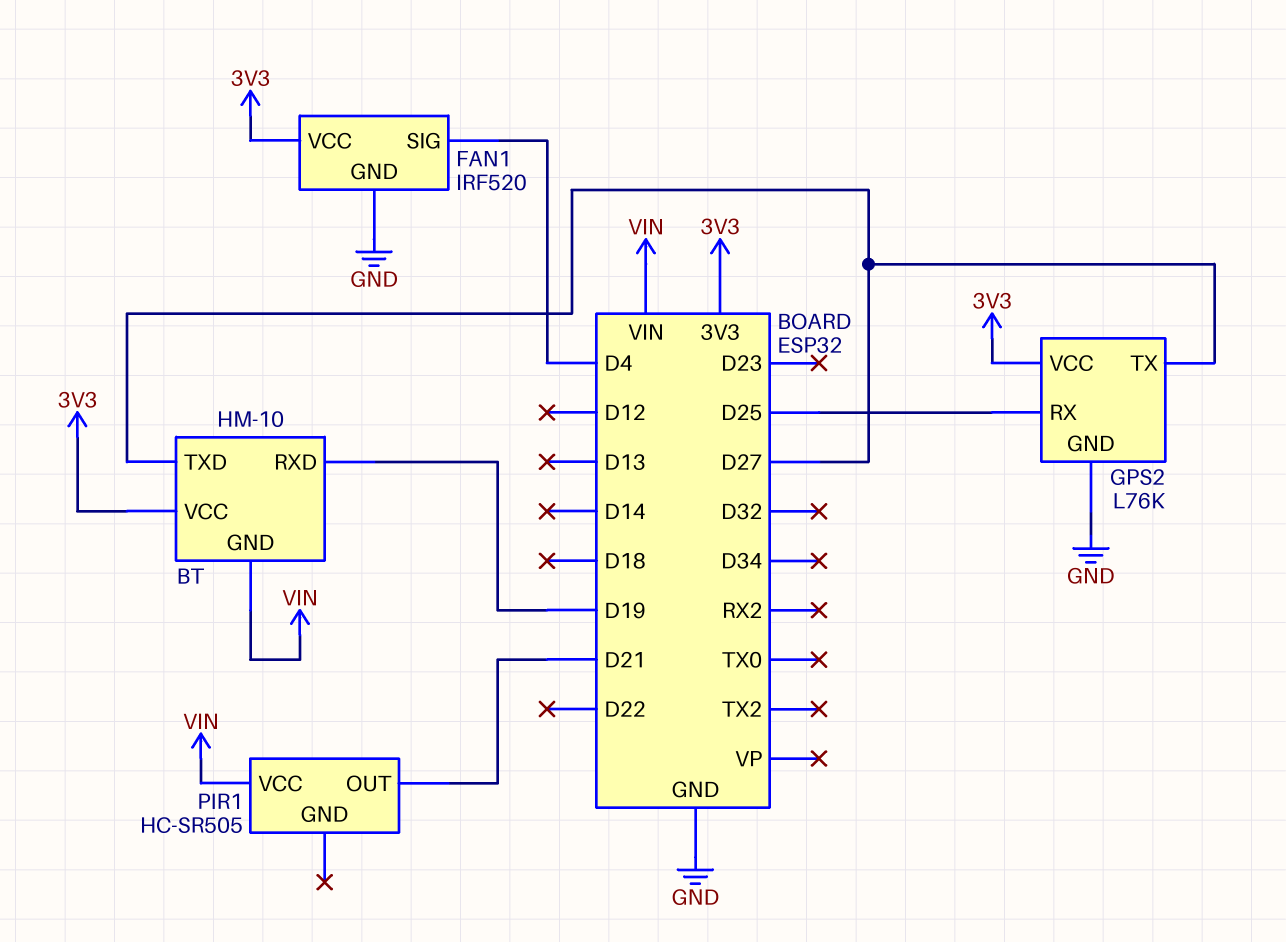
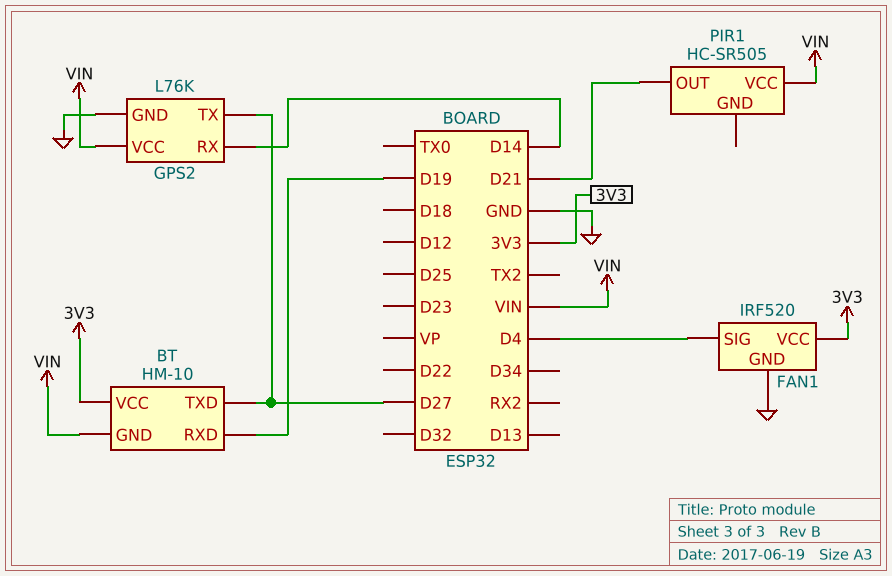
GPS2 pin RX: D25 -> D14
GPS2 pin VCC: 3V3 -> VIN

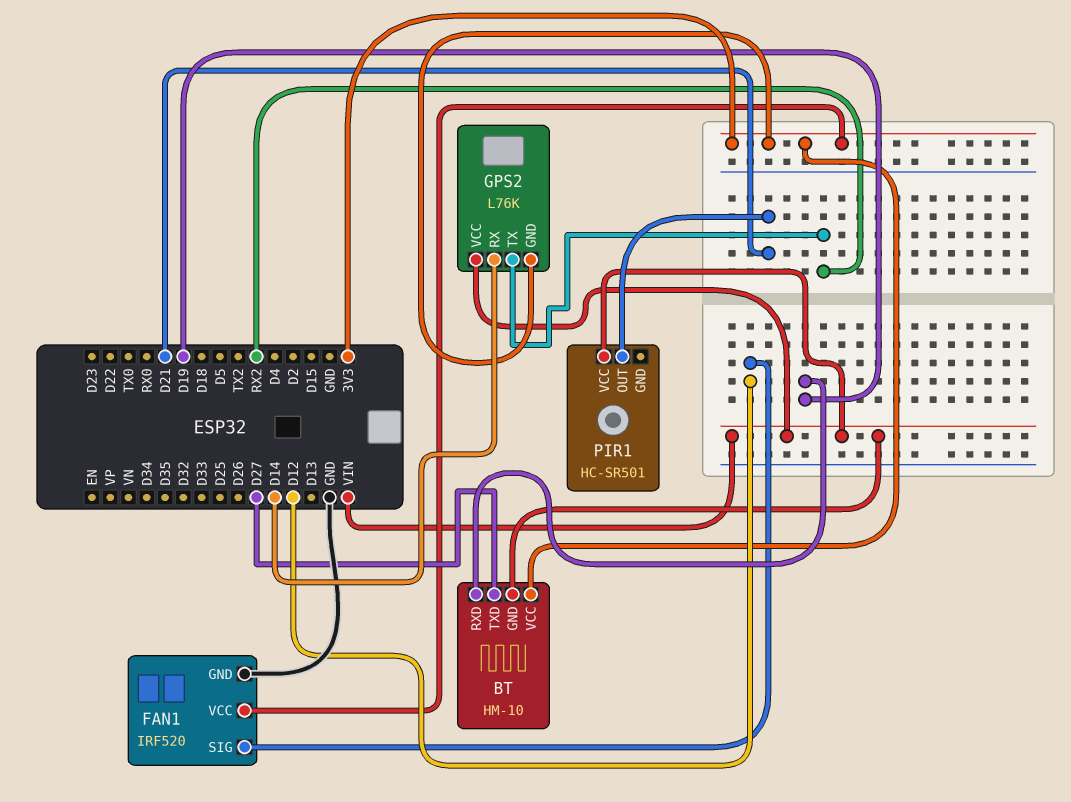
FAN1 pin SIG: D4 -> D12
GPS2 pin GND: GND -> 3V3
GPS2 pin TX: D27 -> RX2
PIR1: HC-SR505 -> HC-SR501

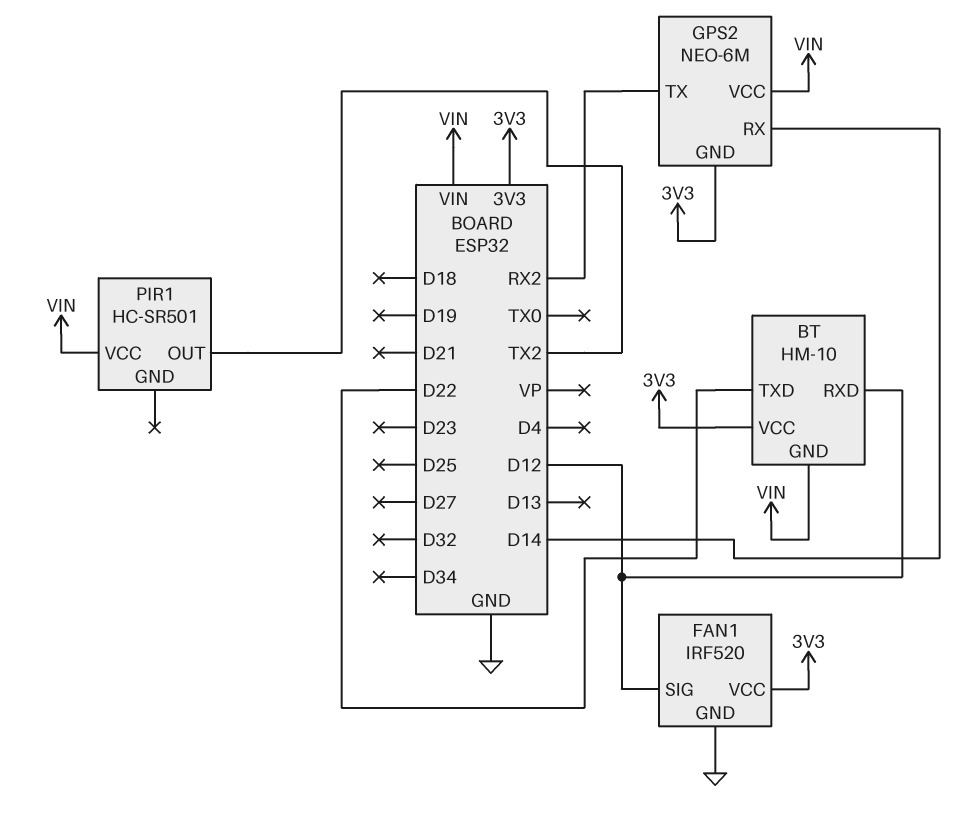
BT pin RXD: D19 -> D12
BT pin TXD: D27 -> D22
GPS2: L76K -> NEO-6M
PIR1 pin OUT: D21 -> TX2

